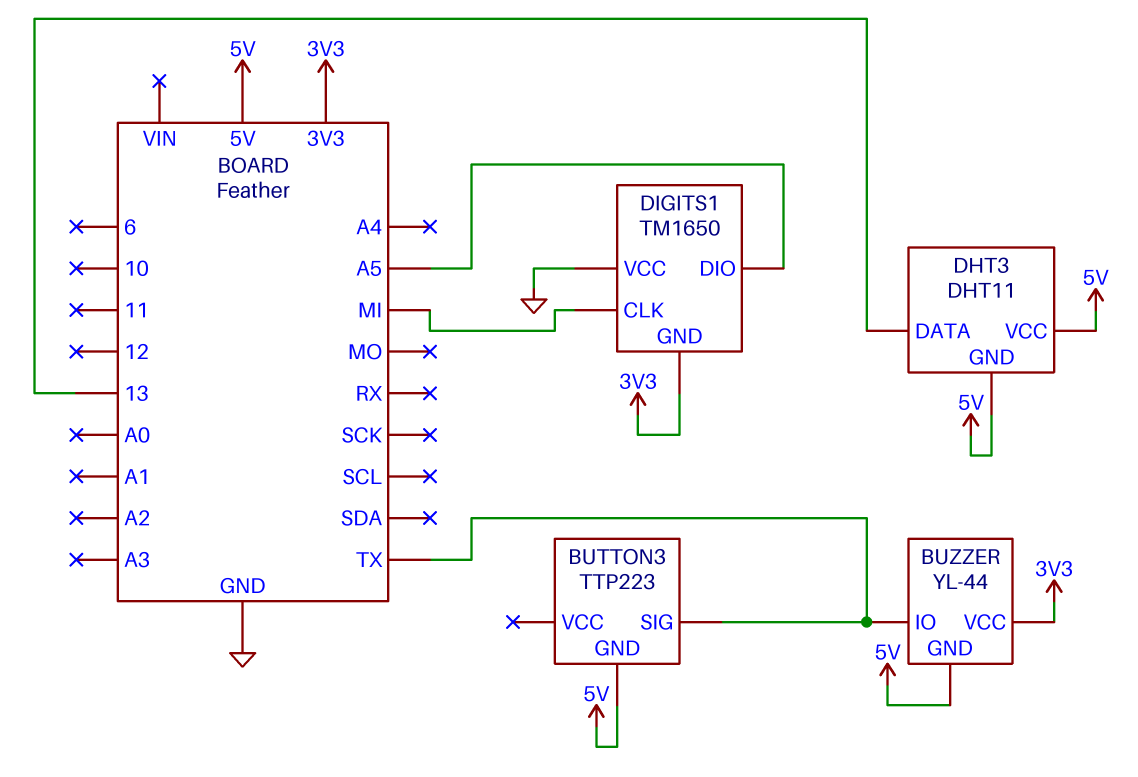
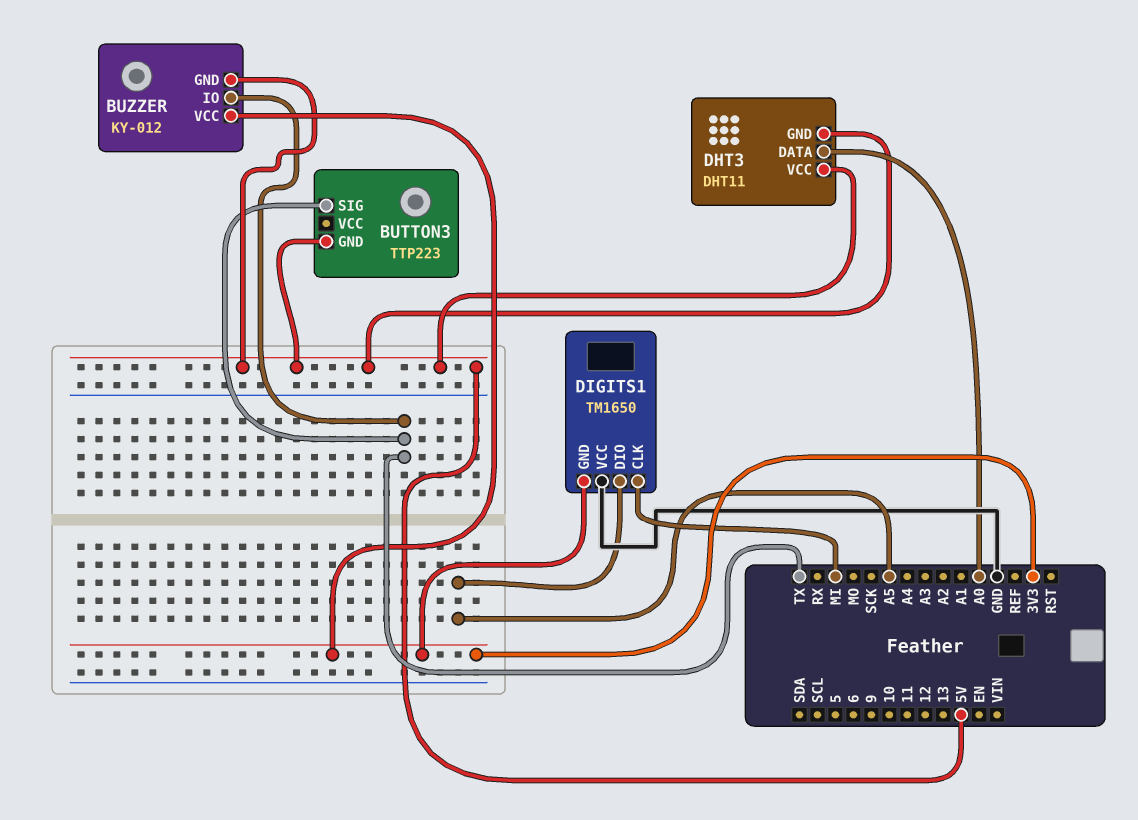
BUZZER: YL-44 -> KY-012
DHT3 pin DATA: 13 -> A0

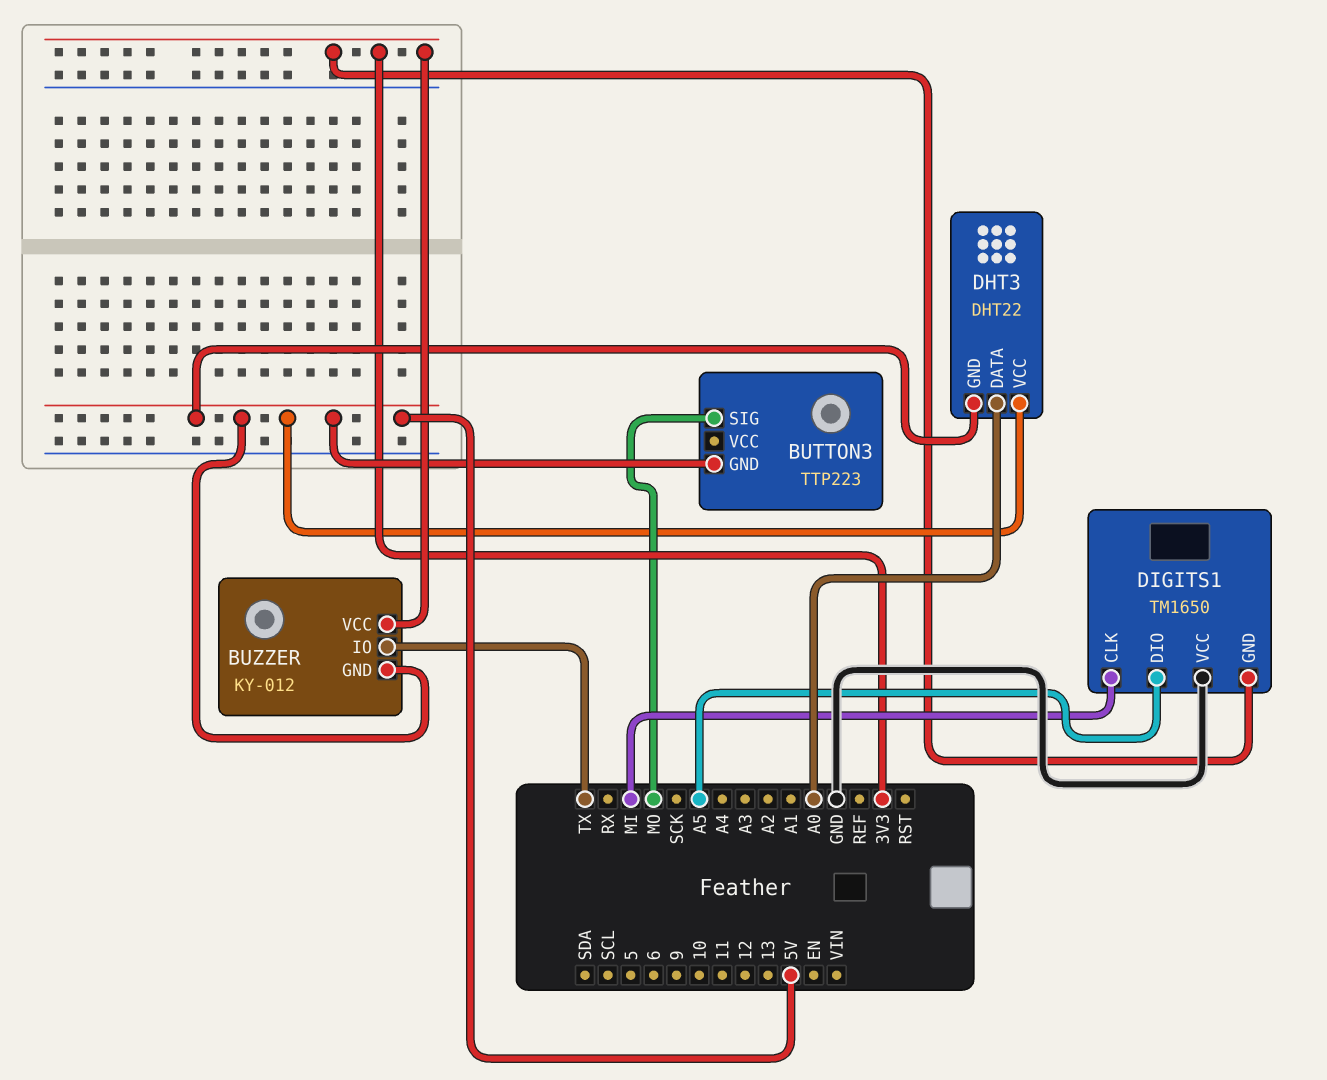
BUTTON3 pin SIG: TX -> MO
DHT3: DHT11 -> DHT22

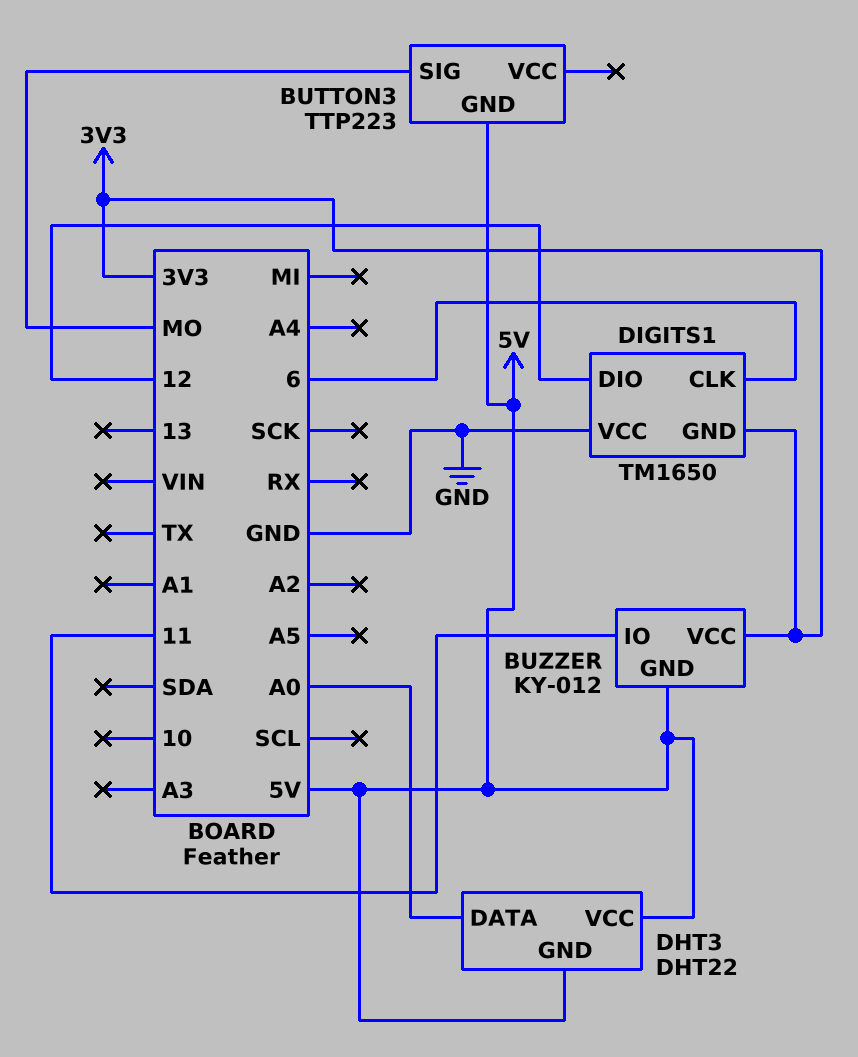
BUZZER pin IO: TX -> 11
DIGITS1 pin CLK: MI -> 6
DIGITS1 pin DIO: A5 -> 12

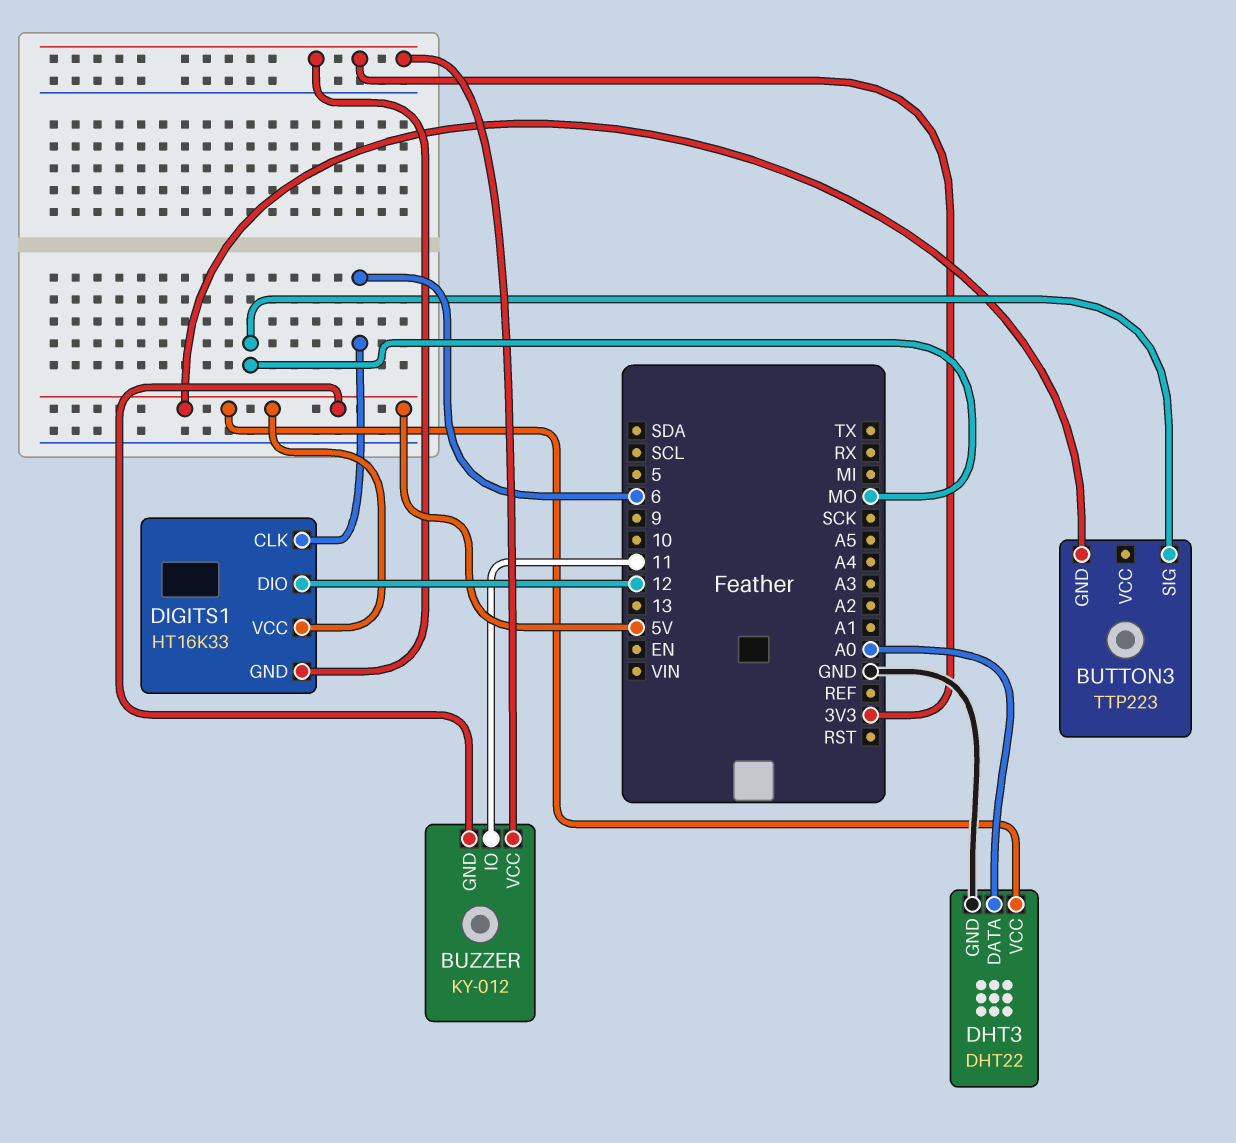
DHT3 pin GND: 5V -> GND
DIGITS1: TM1650 -> HT16K33
DIGITS1 pin VCC: GND -> 5V

